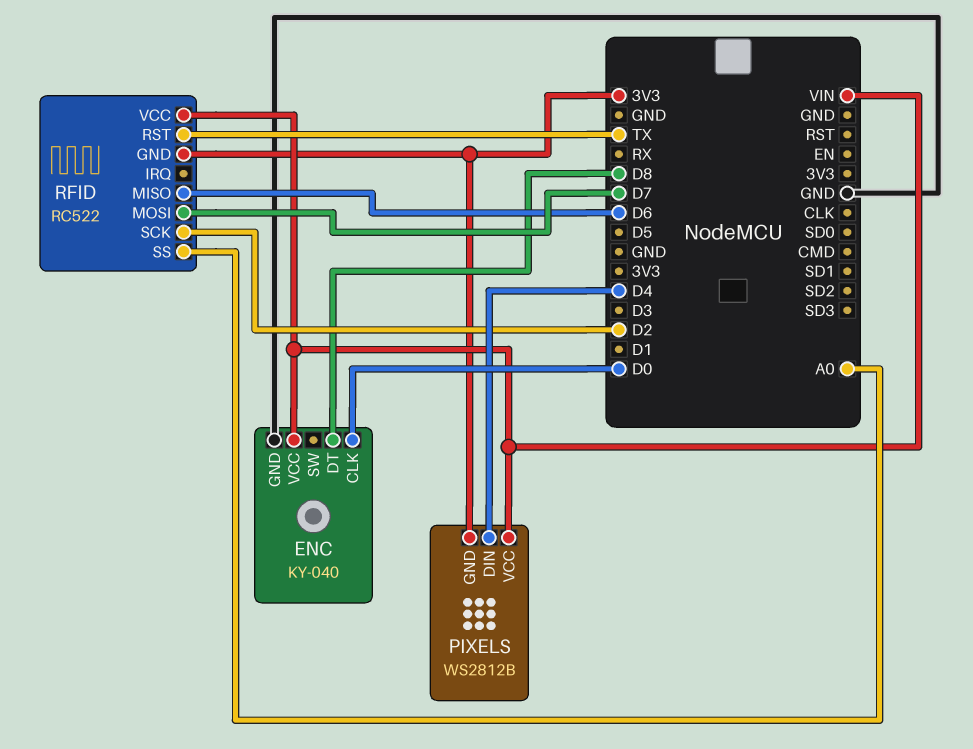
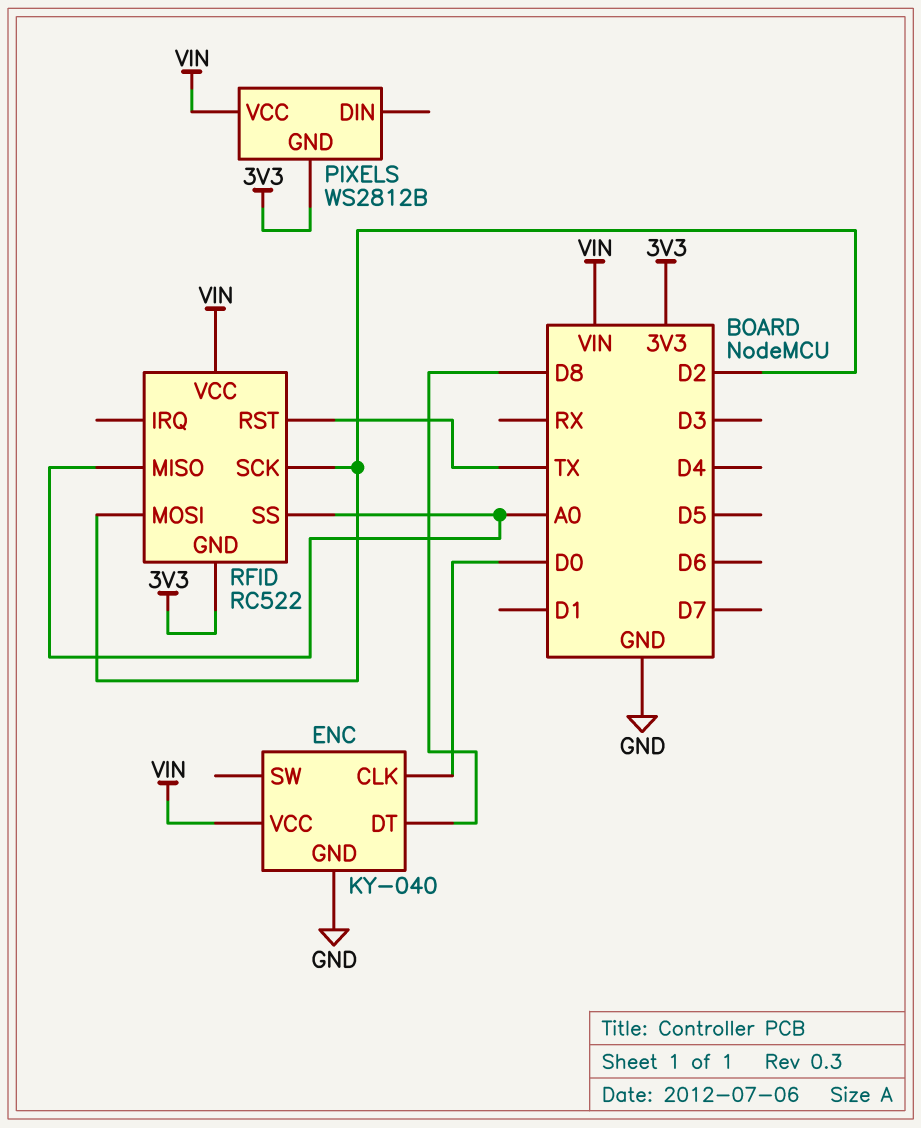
PIXELS pin DIN: D4 -> none
RFID pin MISO: D6 -> A0
RFID pin MOSI: D7 -> D2

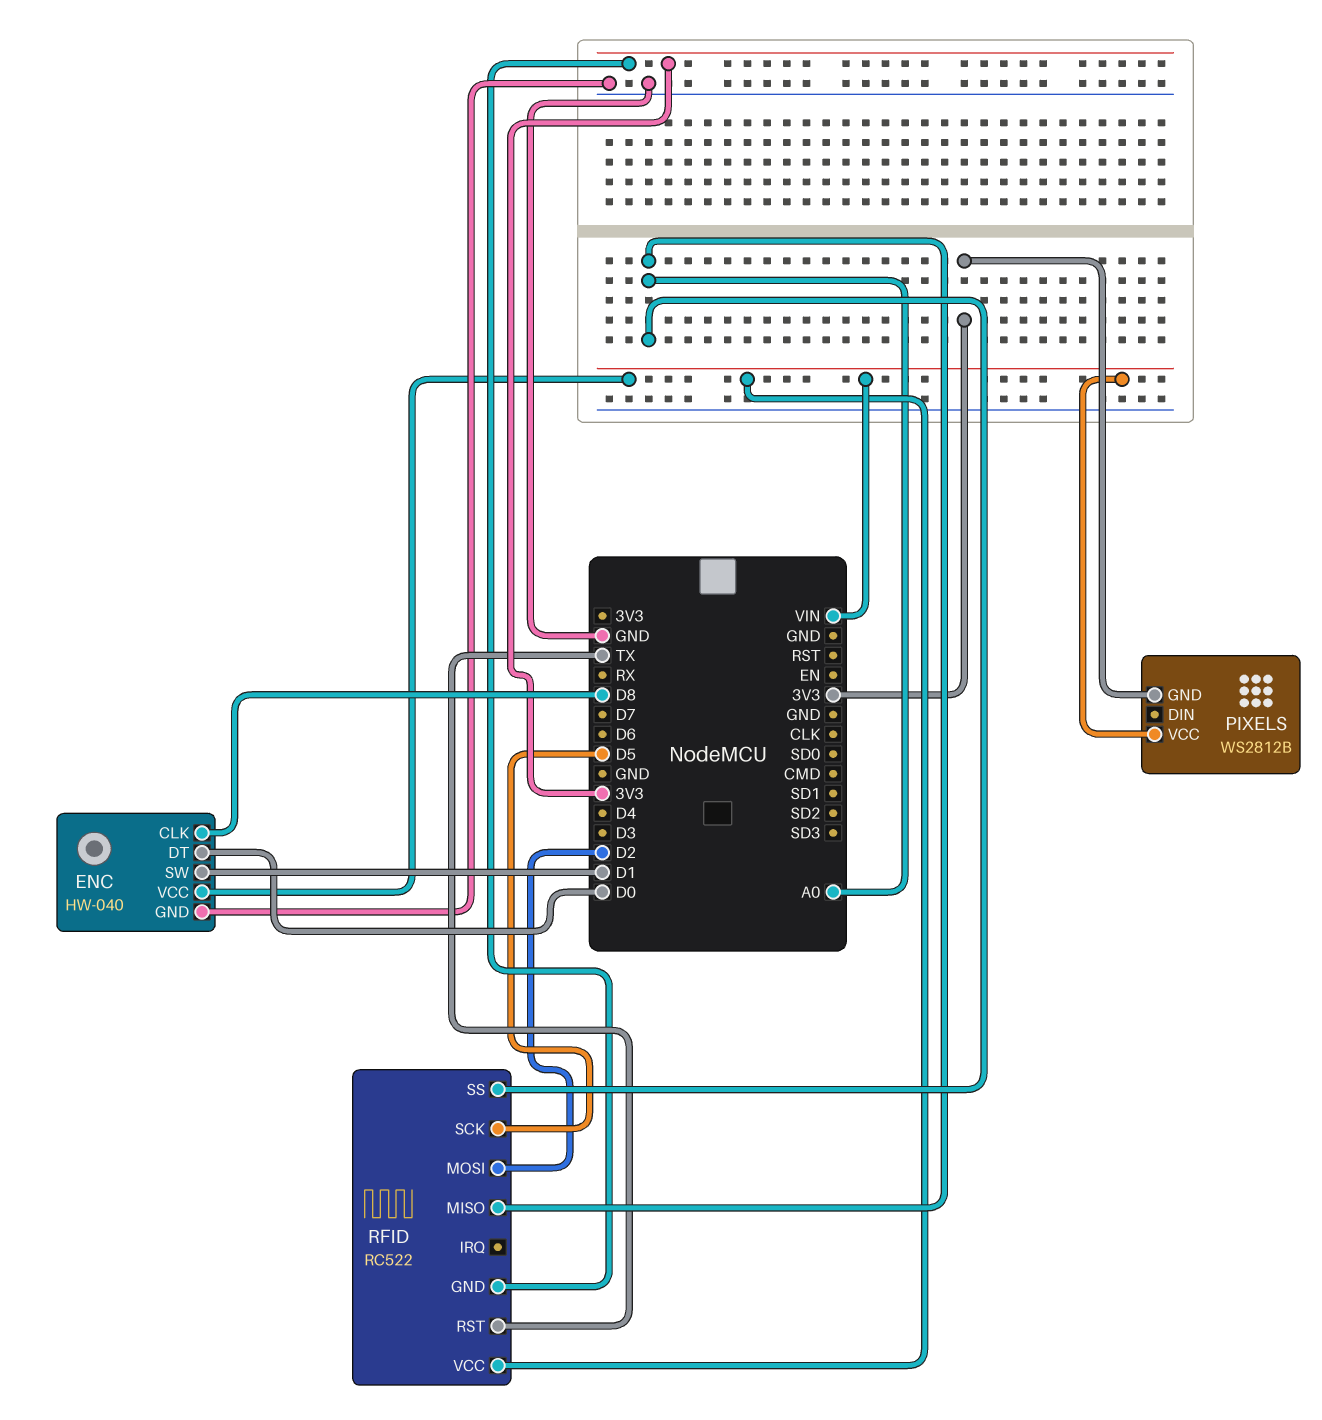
ENC: KY-040 -> HW-040
ENC pin CLK: D0 -> D8
ENC pin DT: D8 -> D0
ENC pin SW: none -> D1
RFID pin SCK: D2 -> D5

